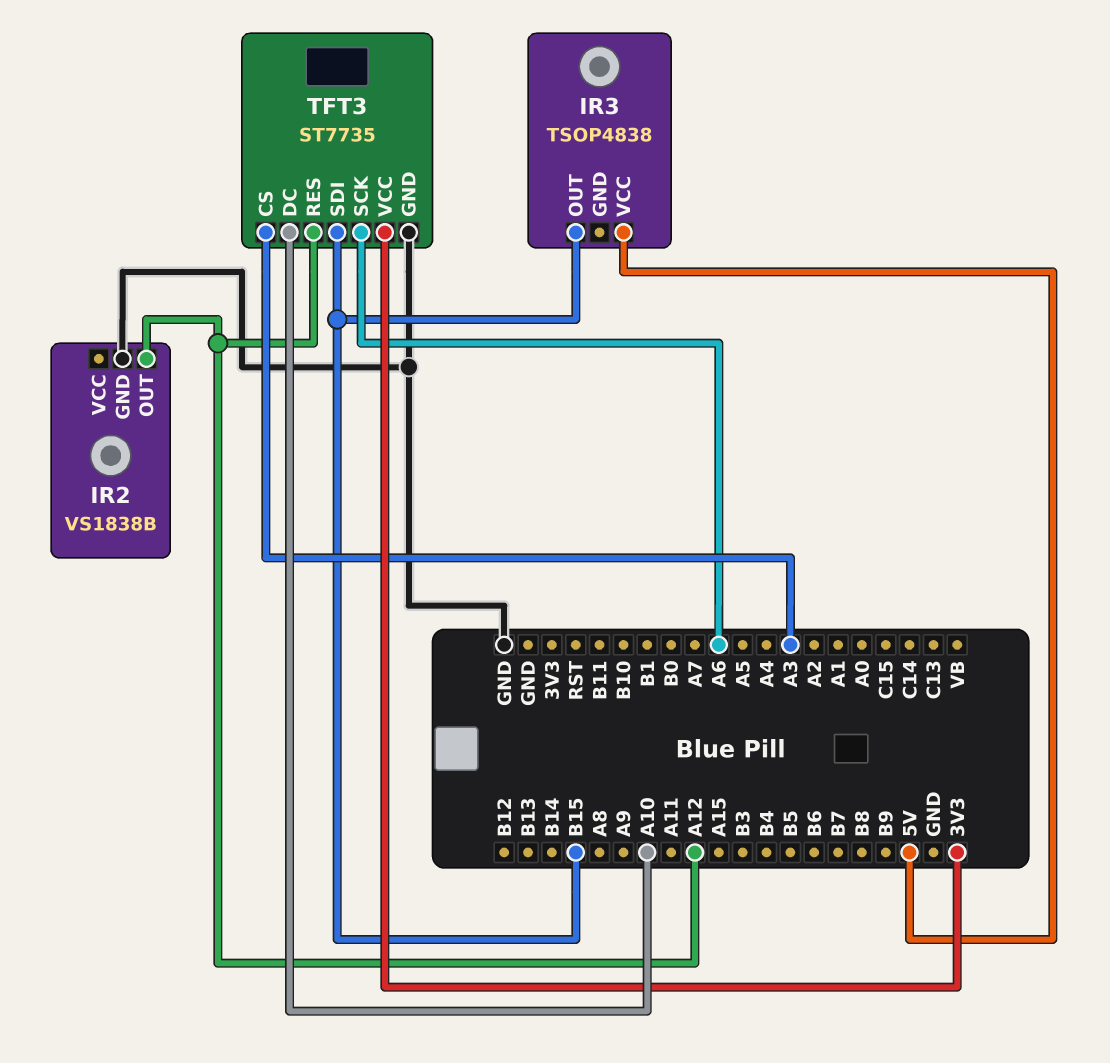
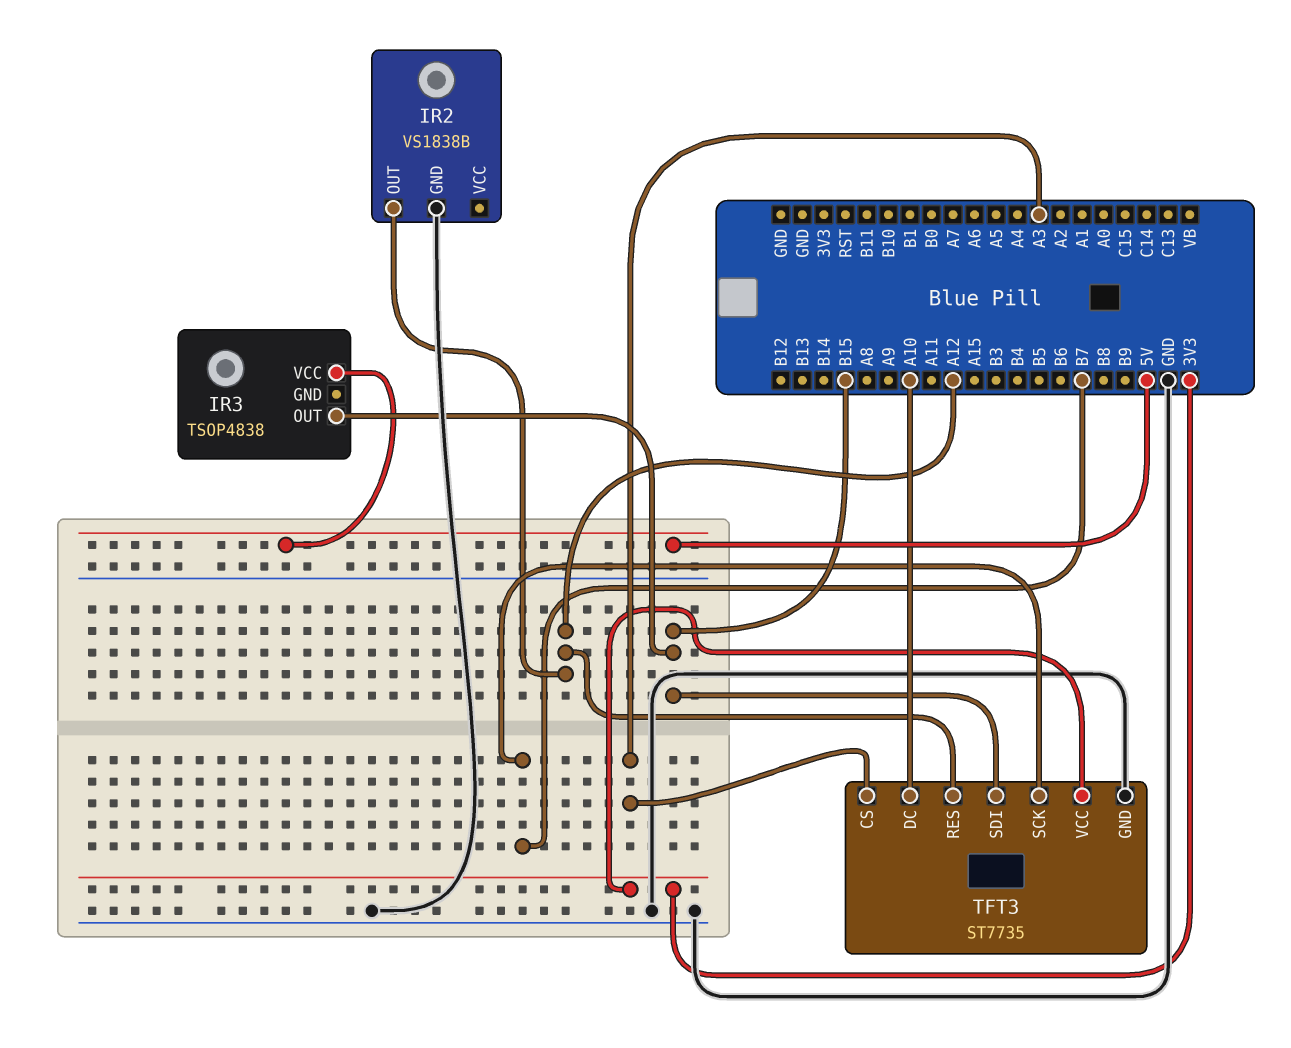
TFT3 pin SCK: A6 -> B7

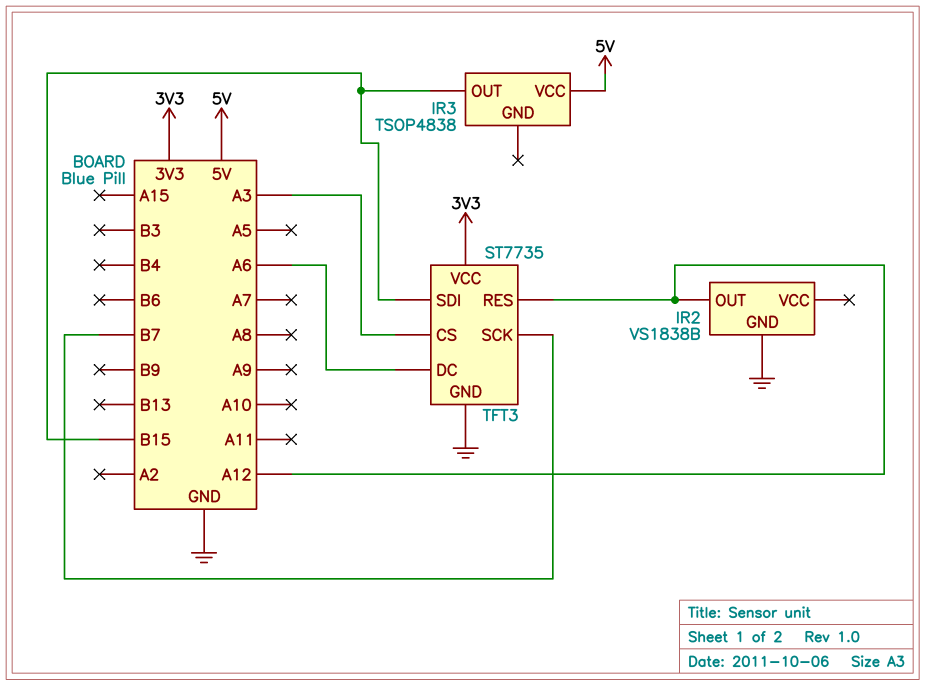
TFT3 pin DC: A10 -> A6

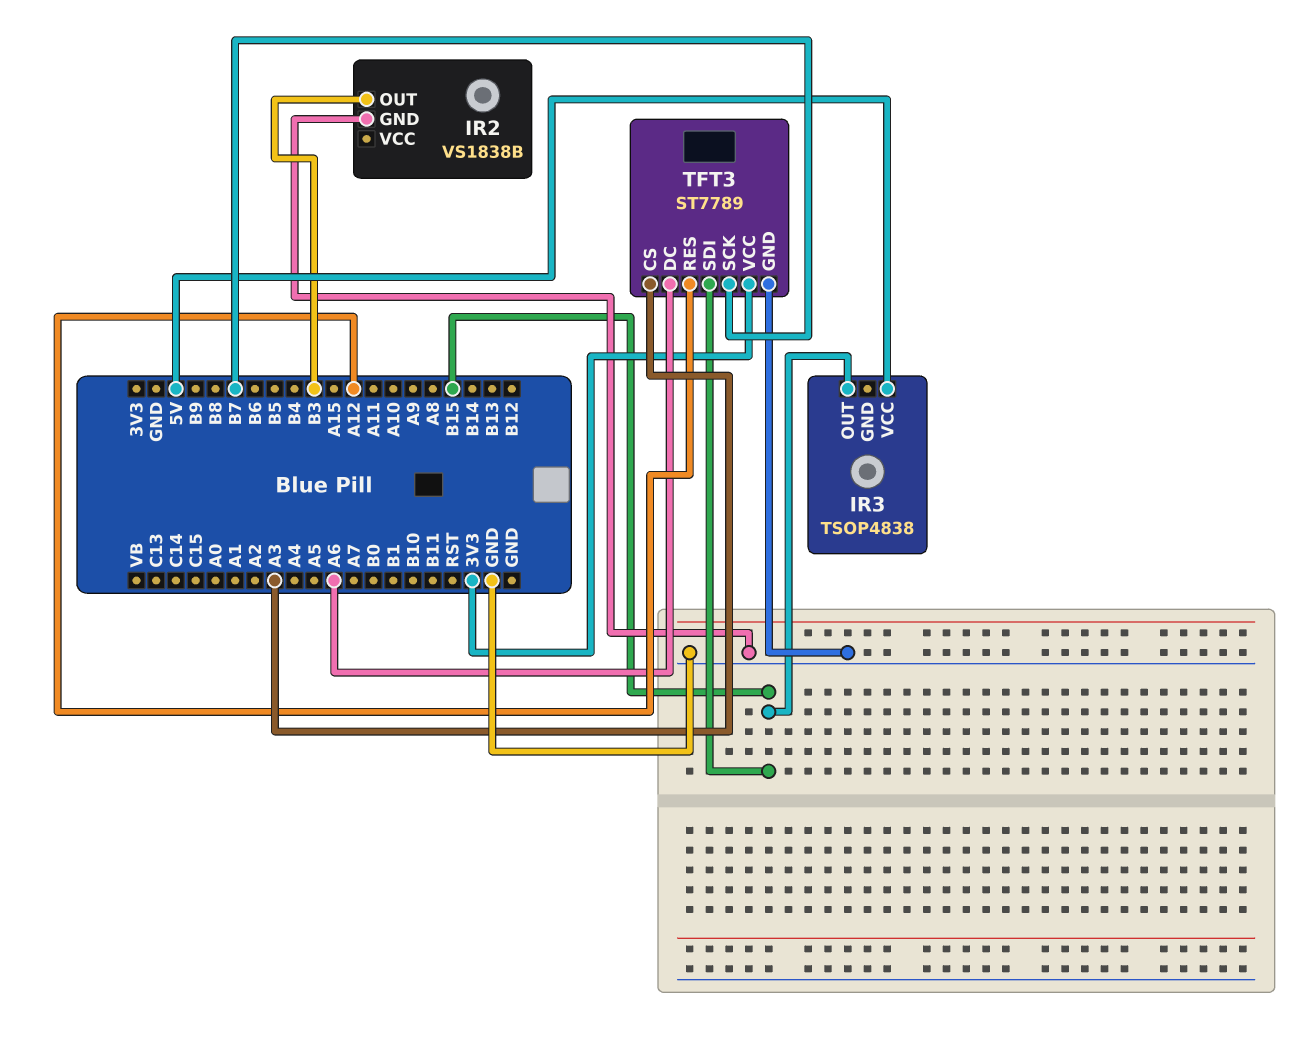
IR2 pin OUT: A12 -> B3
TFT3: ST7735 -> ST7789

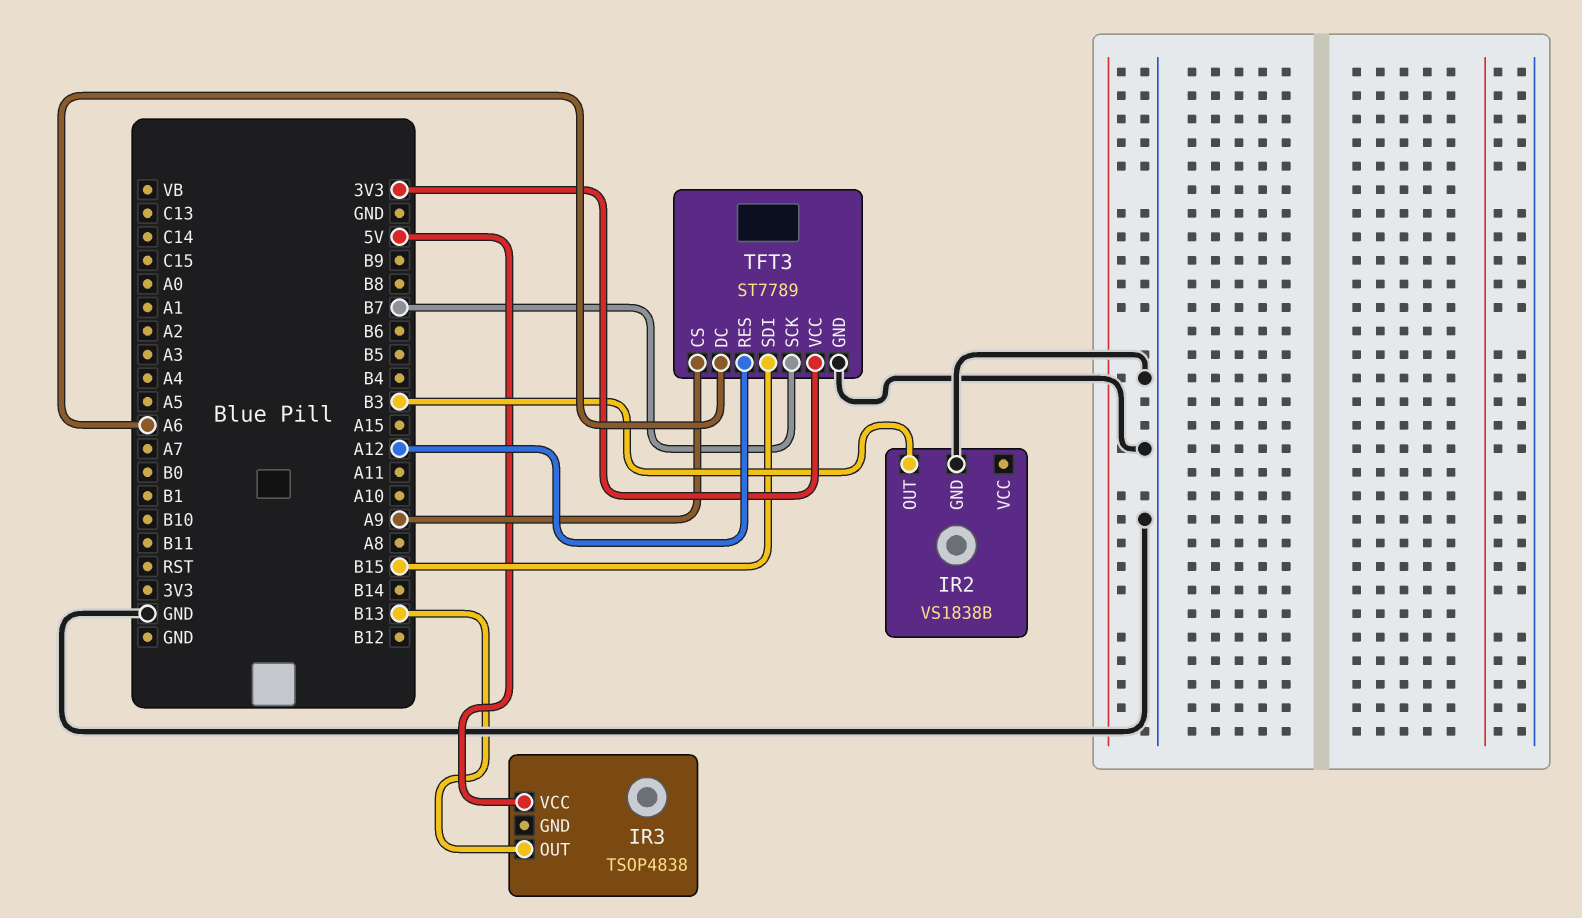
IR3 pin OUT: B15 -> B13
TFT3 pin CS: A3 -> A9

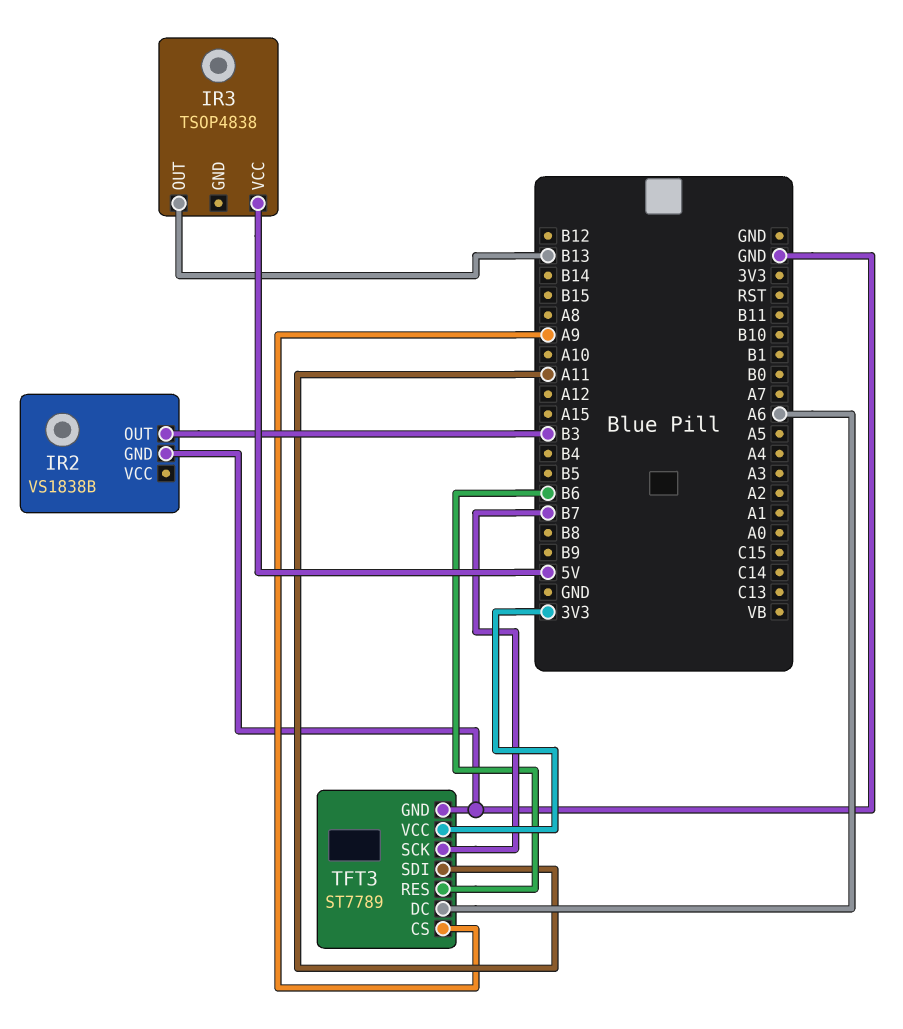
TFT3 pin RES: A12 -> B6
TFT3 pin SDI: B15 -> A11

